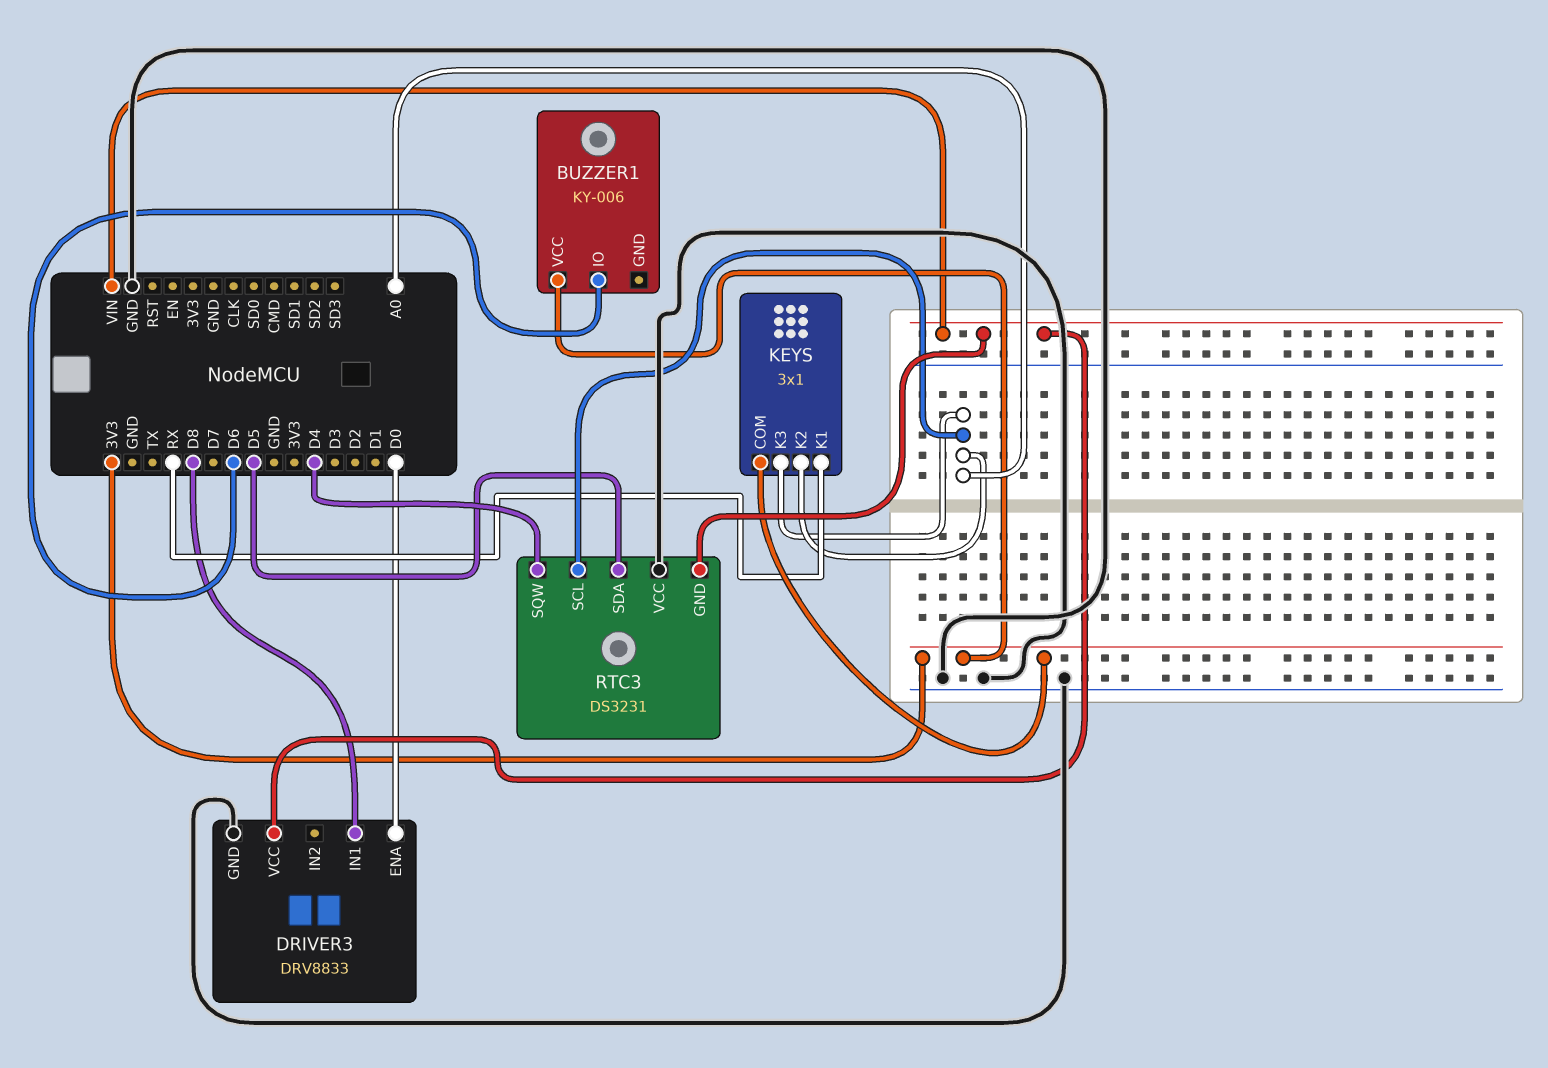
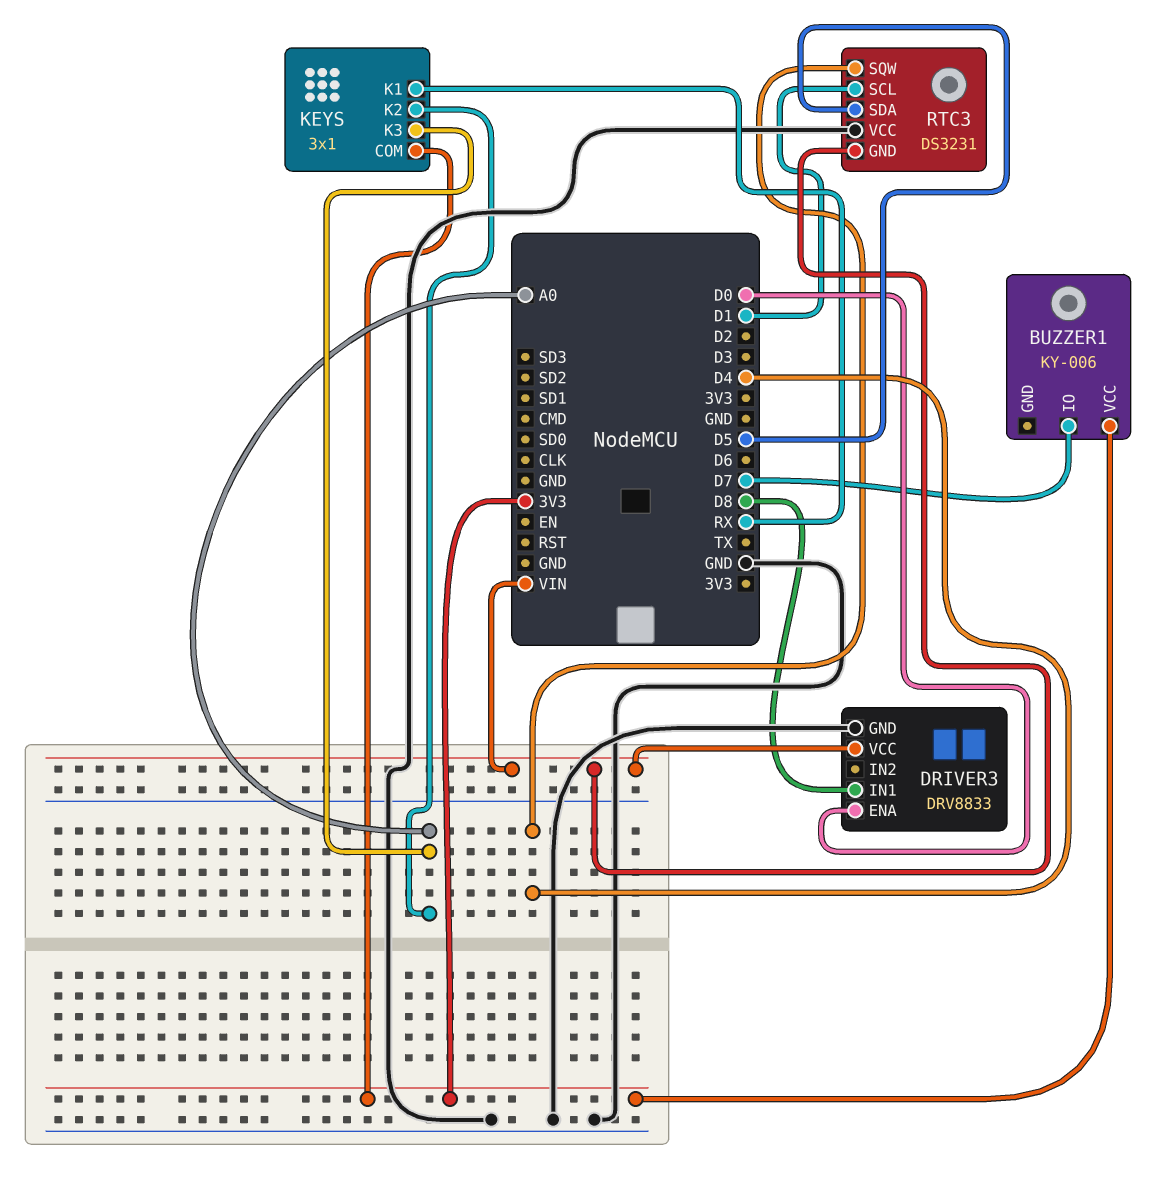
BUZZER1 pin IO: D6 -> D7
RTC3 pin SCL: A0 -> D1

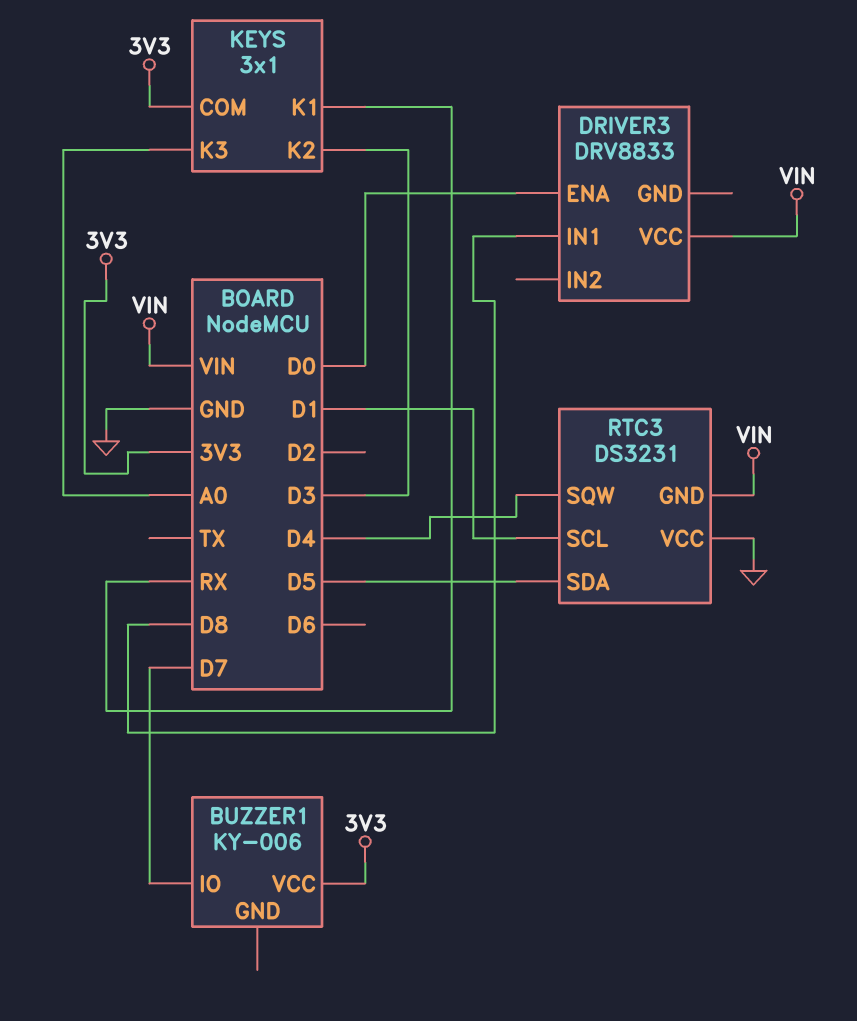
DRIVER3 pin GND: GND -> none
KEYS pin K2: A0 -> D3

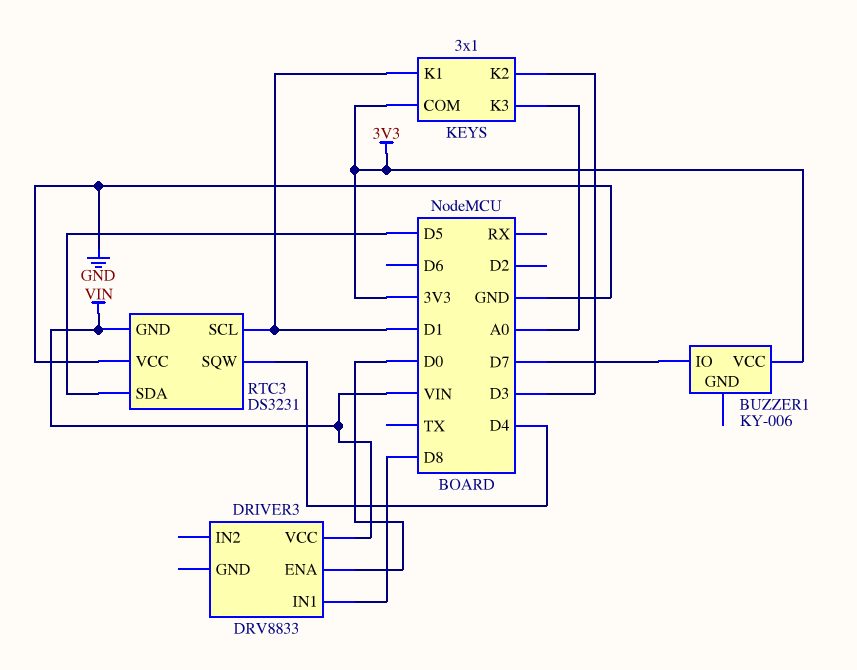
KEYS pin K1: RX -> D1

